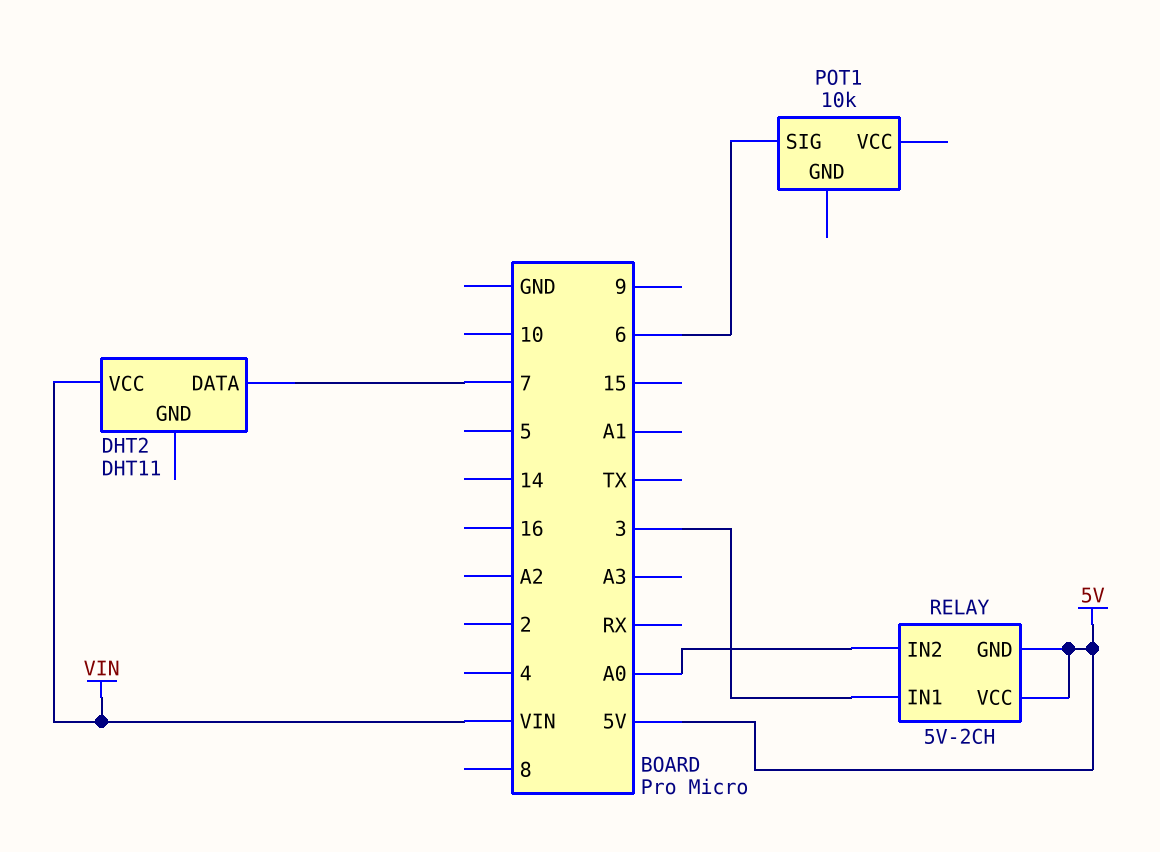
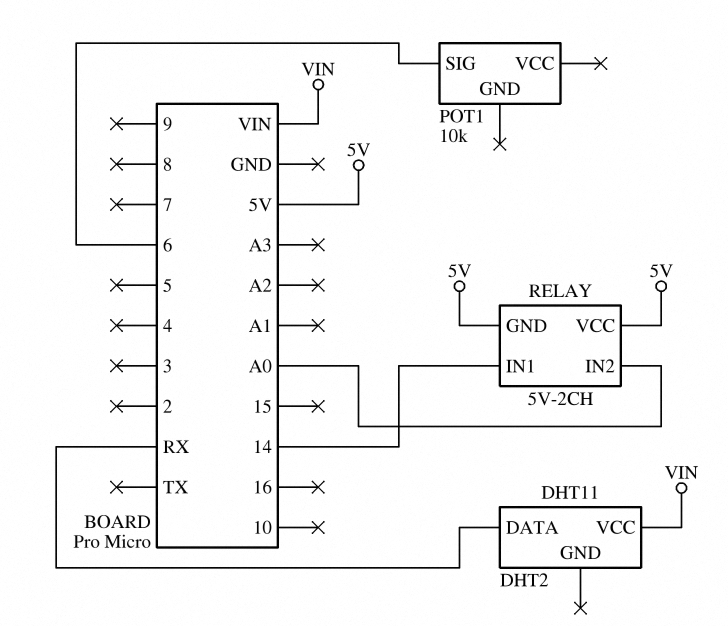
DHT2 pin DATA: 7 -> RX
RELAY pin IN1: 3 -> 14

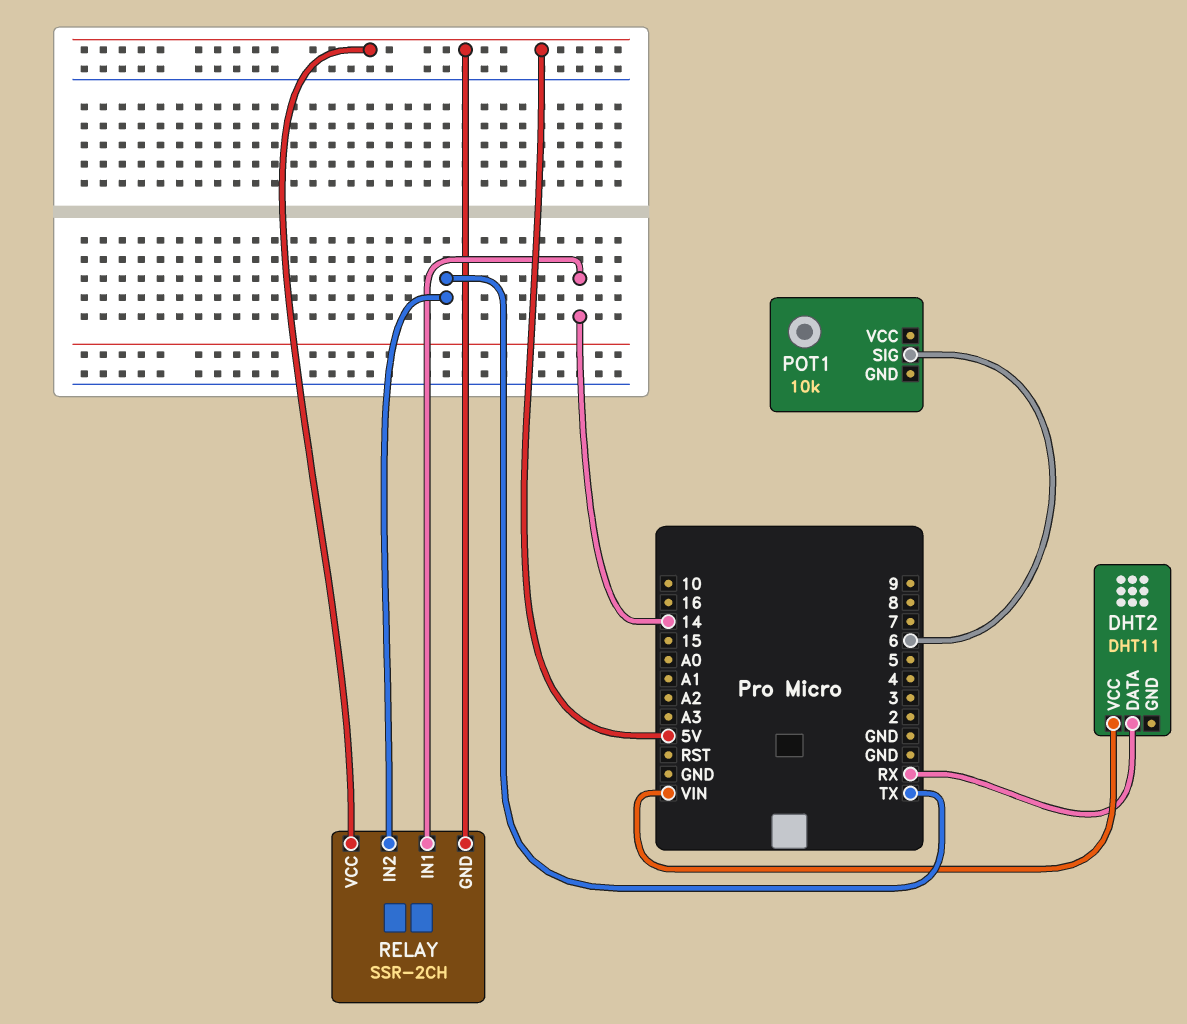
RELAY: 5V-2CH -> SSR-2CH
RELAY pin IN2: A0 -> TX

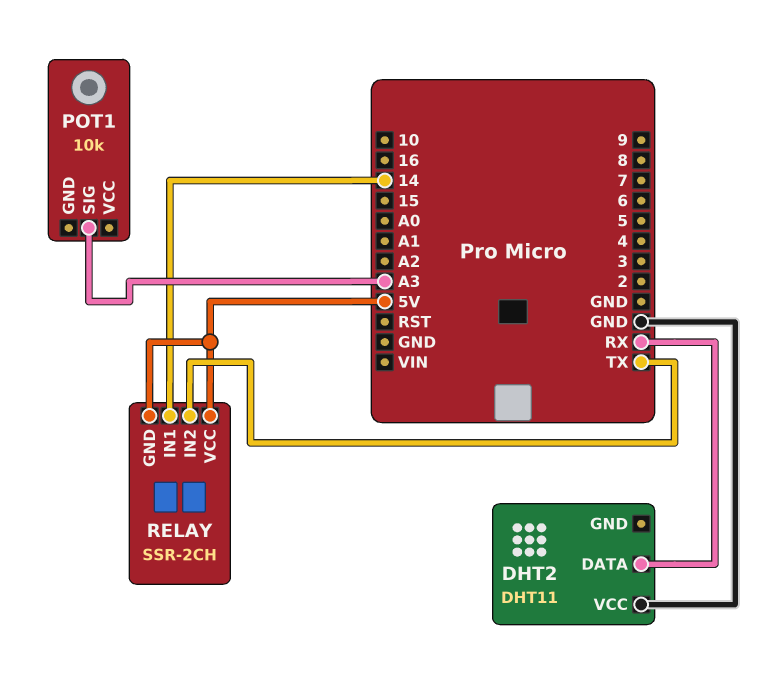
DHT2 pin VCC: VIN -> GND
POT1 pin SIG: 6 -> A3

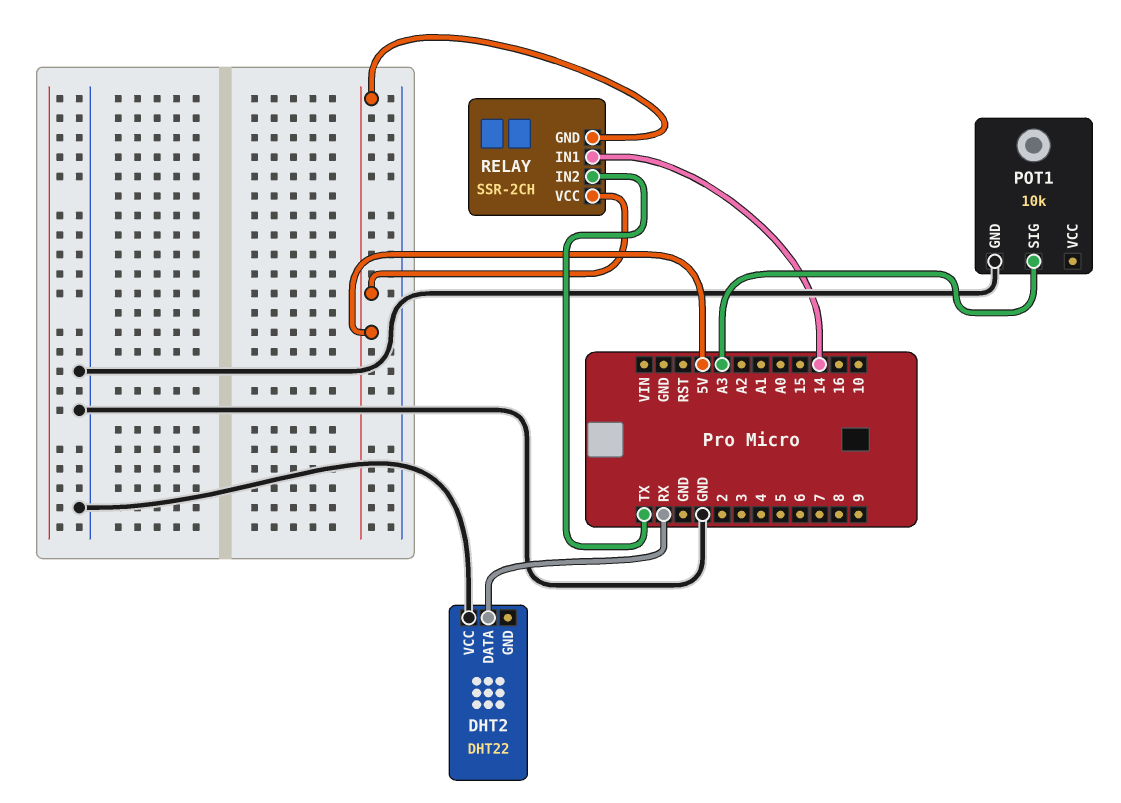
DHT2: DHT11 -> DHT22
POT1 pin GND: none -> GND

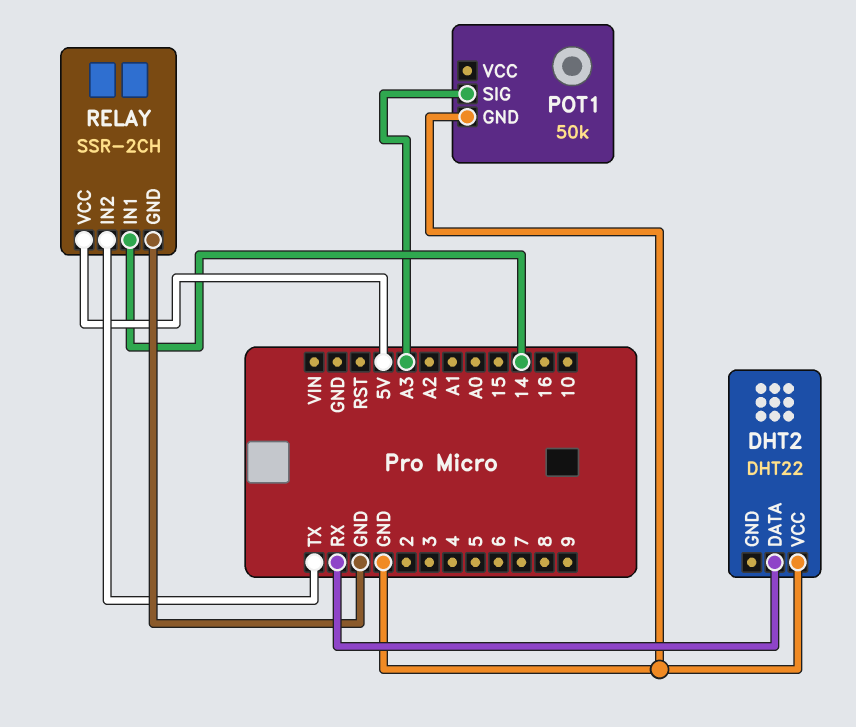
POT1: 10k -> 50k
RELAY pin GND: 5V -> GND

